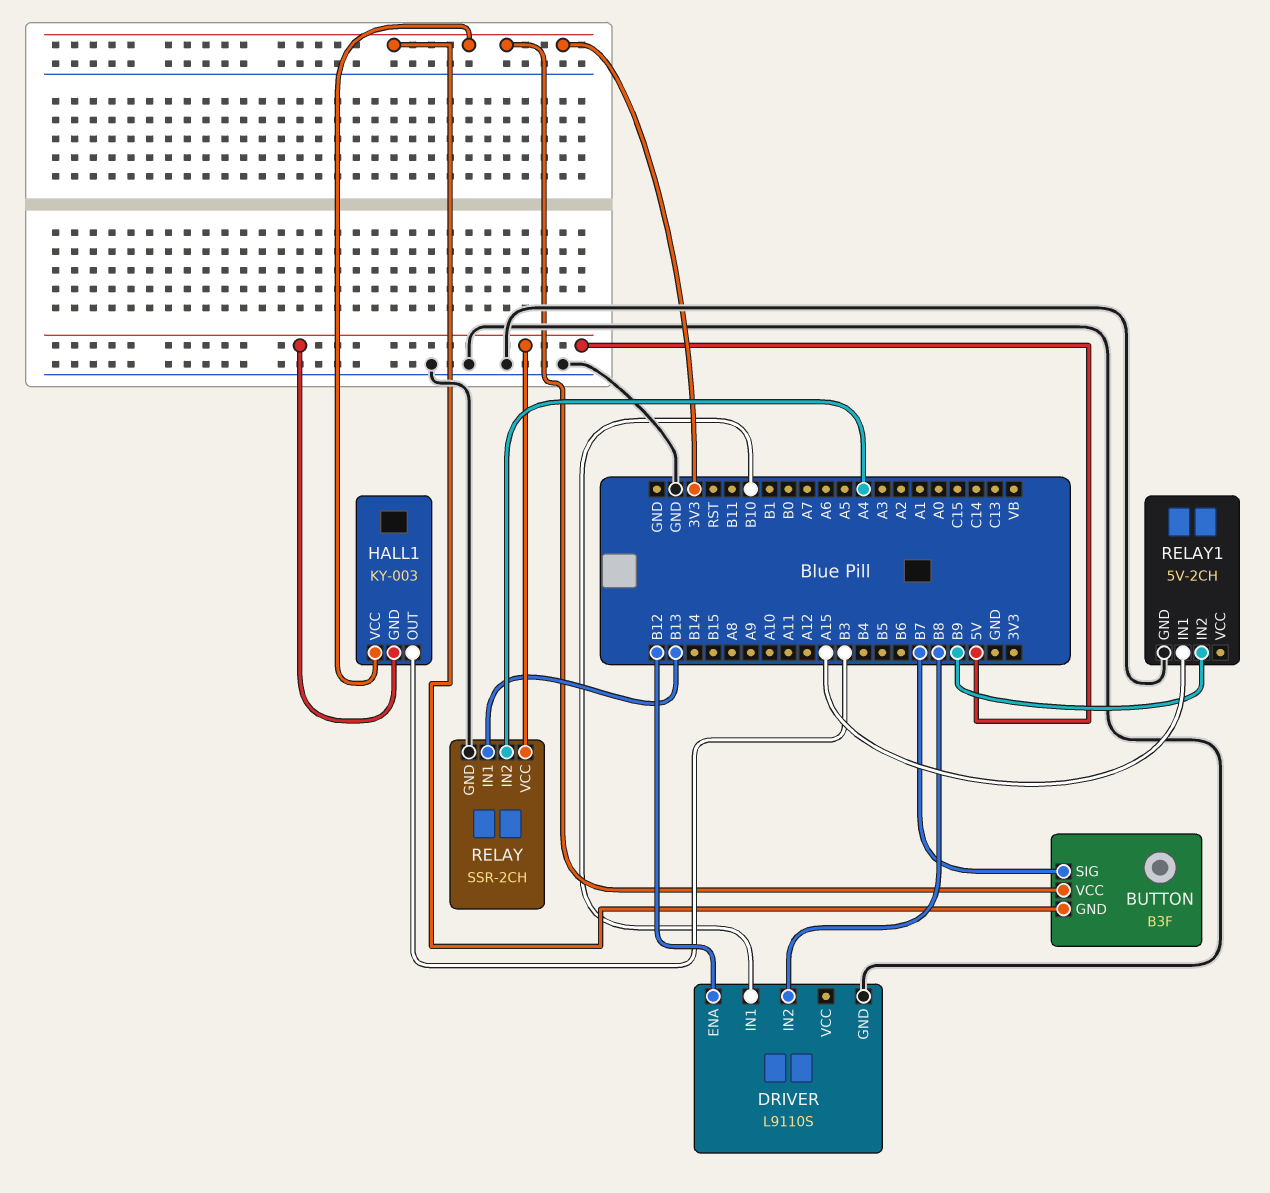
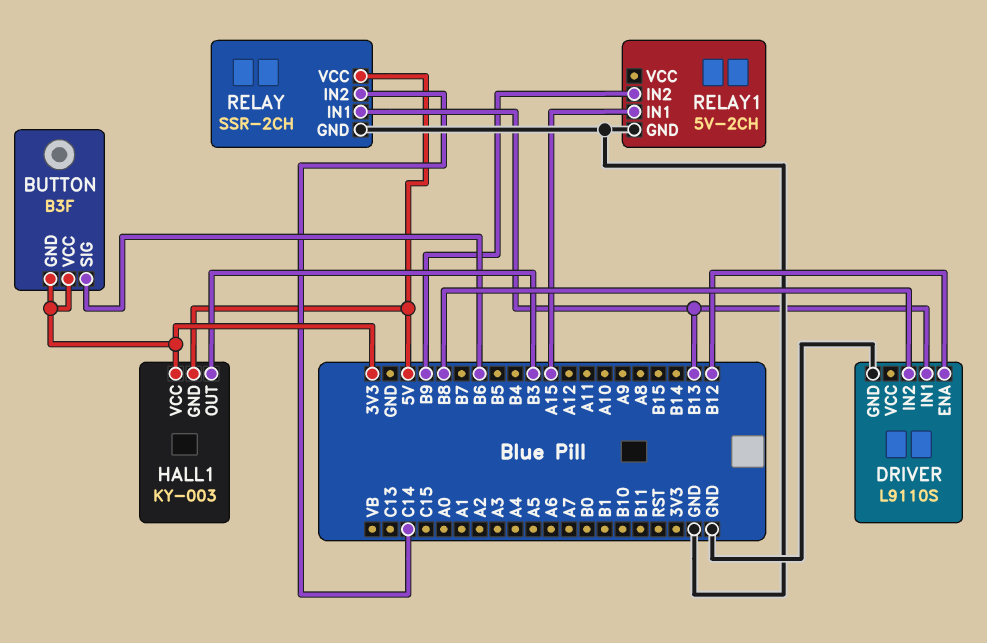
BUTTON pin SIG: B7 -> B6
DRIVER pin IN1: B10 -> B13
RELAY pin IN2: A4 -> C14

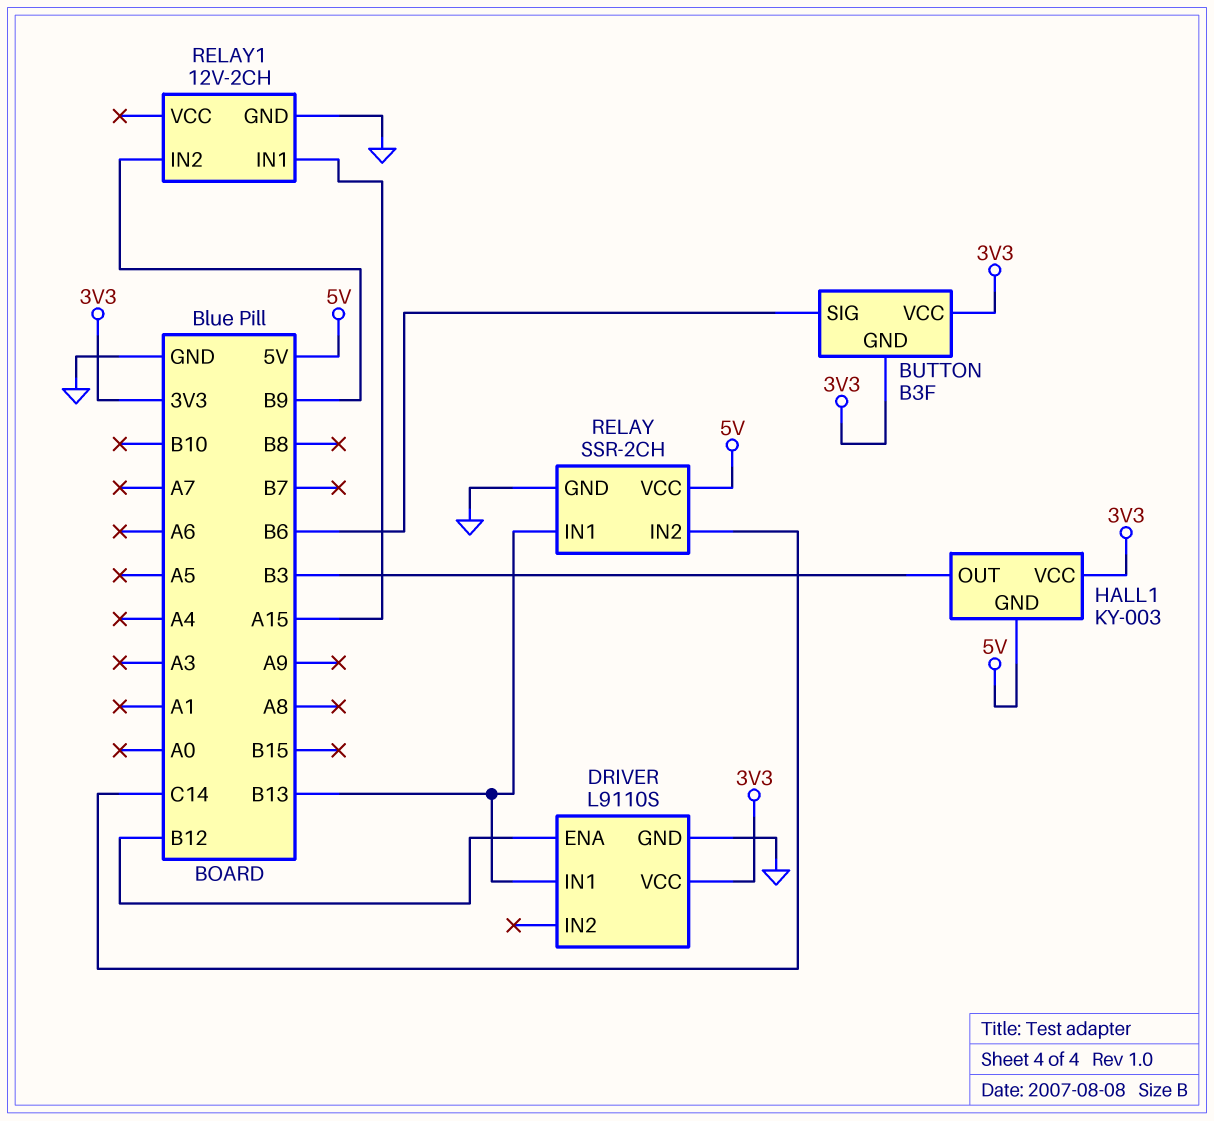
DRIVER pin IN2: B8 -> none
DRIVER pin VCC: none -> 3V3
RELAY1: 5V-2CH -> 12V-2CH

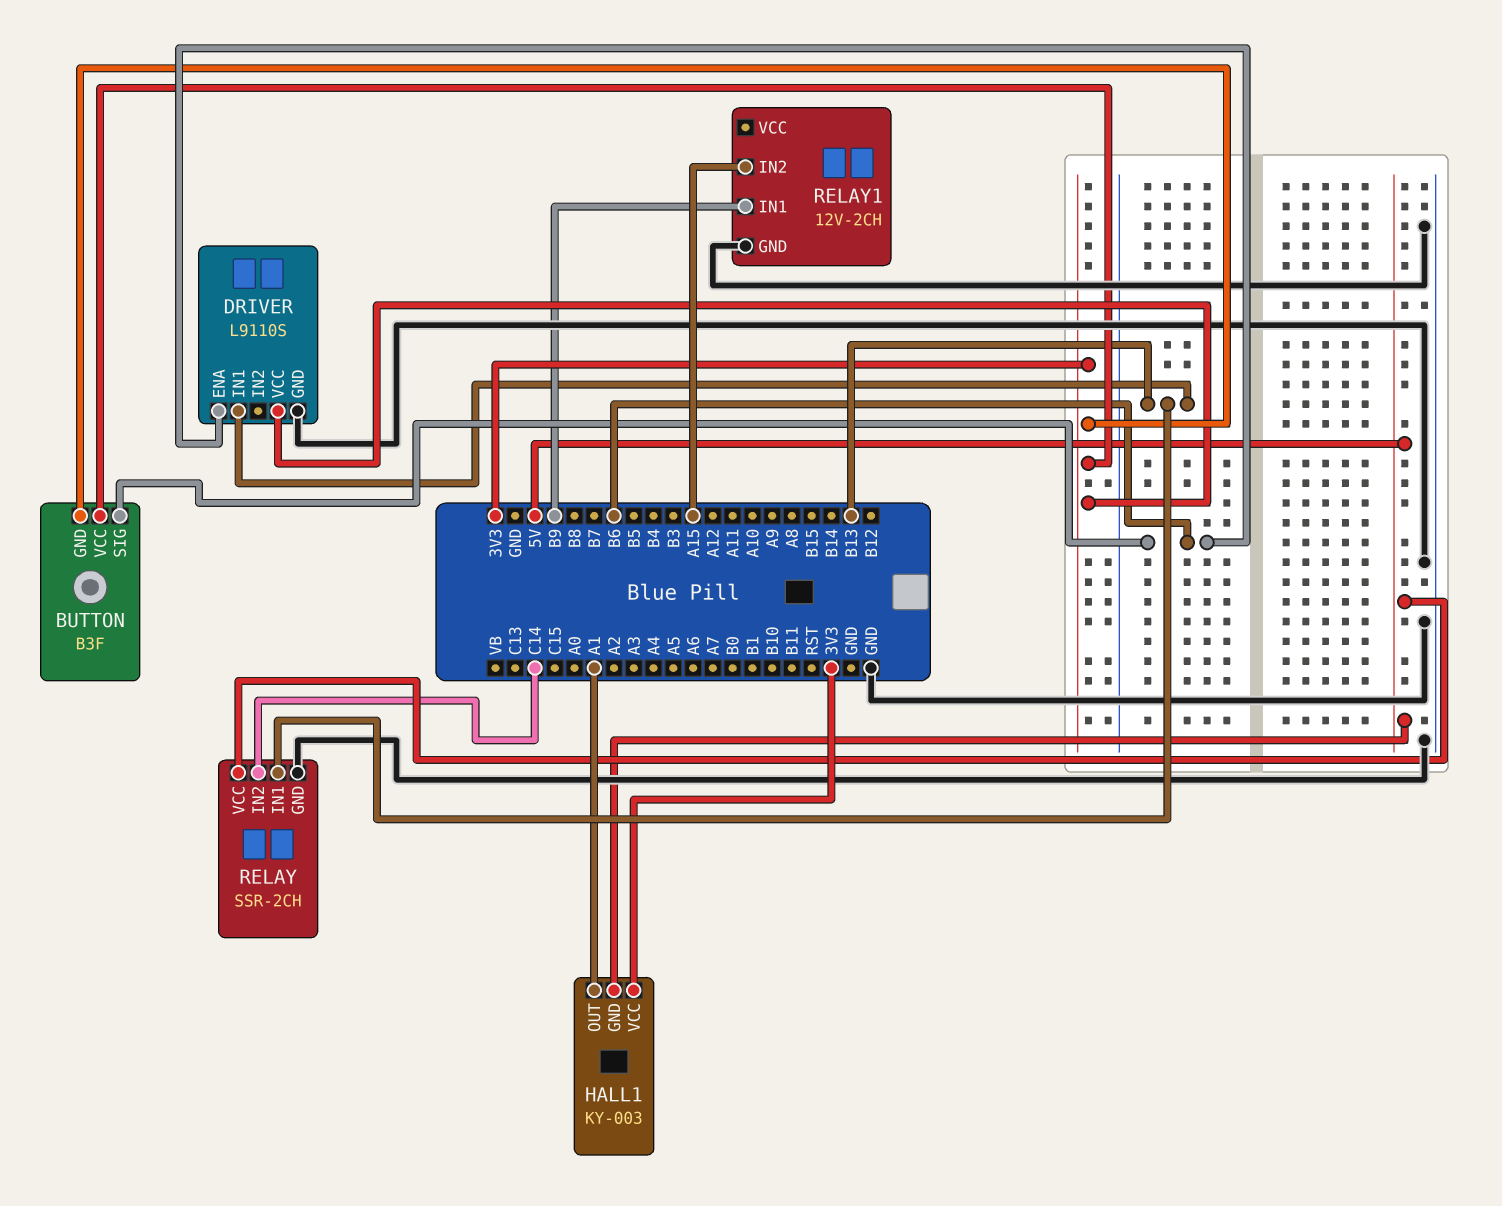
DRIVER pin ENA: B12 -> B6
HALL1 pin OUT: B3 -> A1
RELAY1 pin IN1: A15 -> B9
RELAY1 pin IN2: B9 -> A15

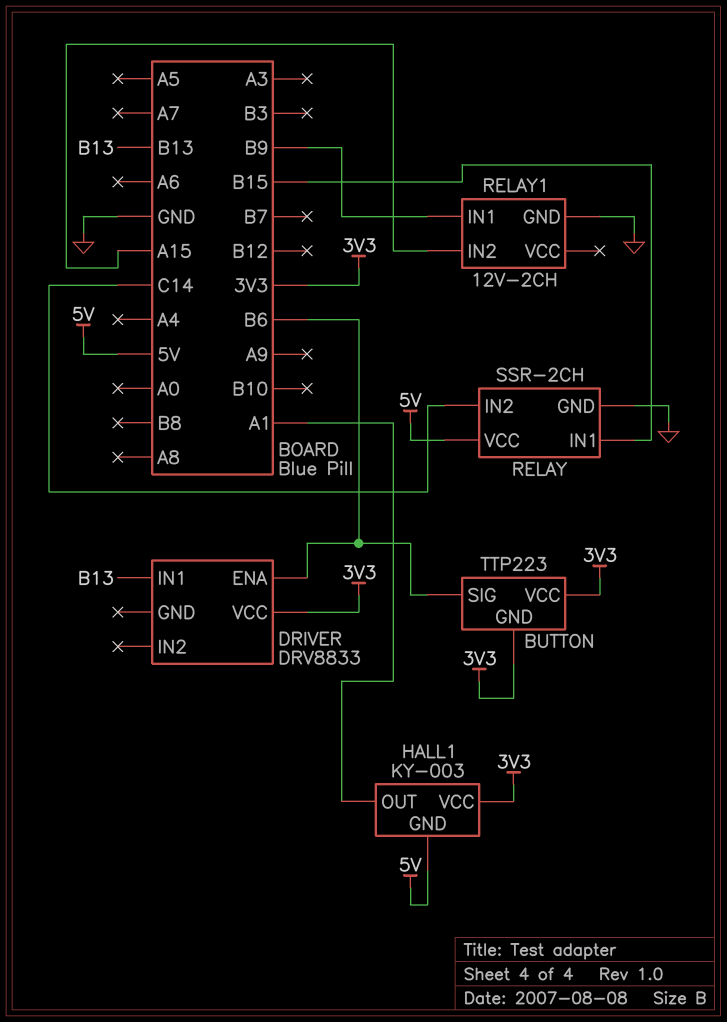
BUTTON: B3F -> TTP223
DRIVER: L9110S -> DRV8833
DRIVER pin GND: GND -> none
RELAY pin IN1: B13 -> B15

